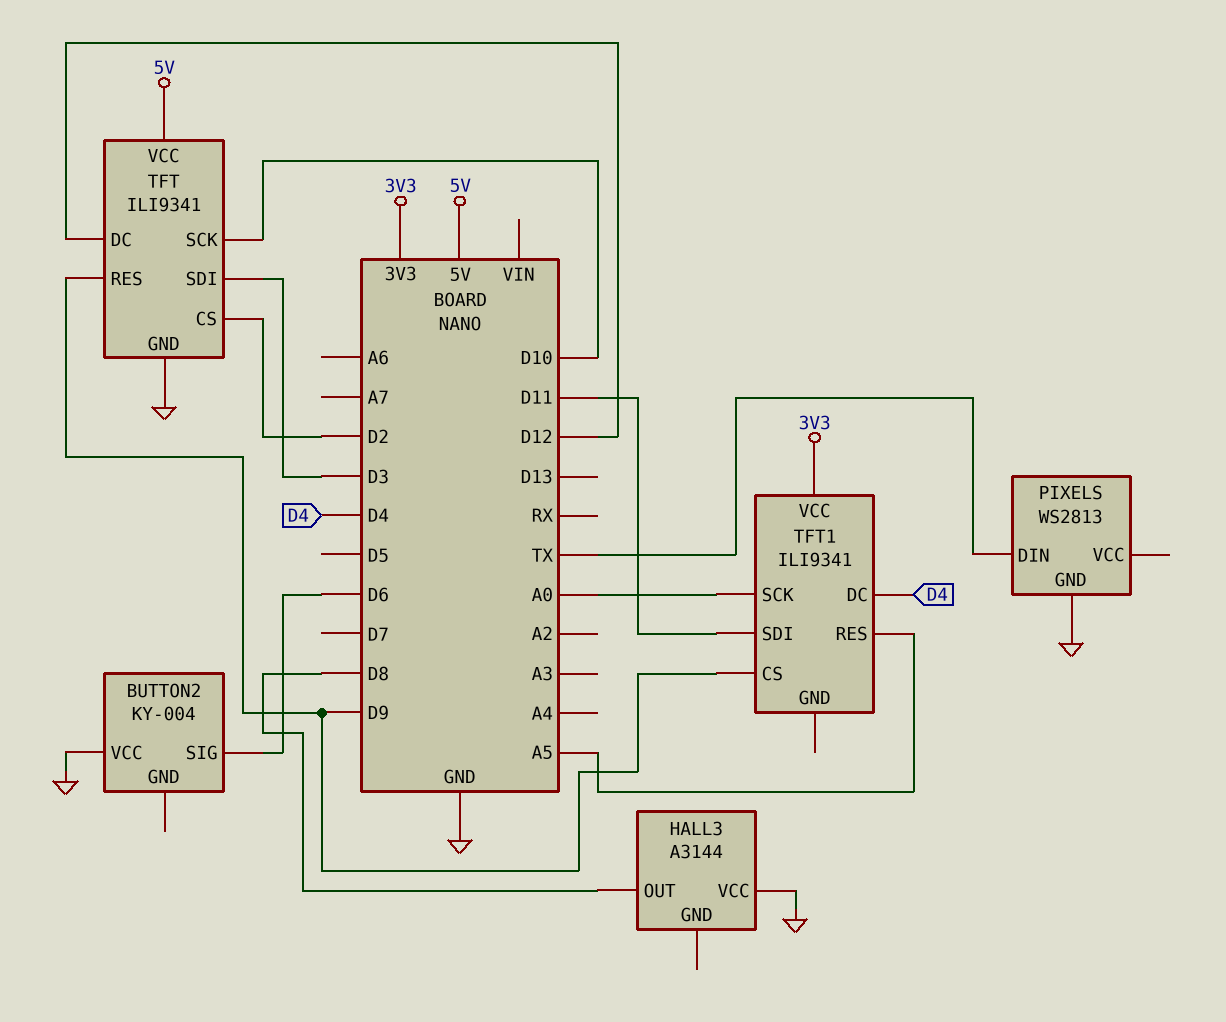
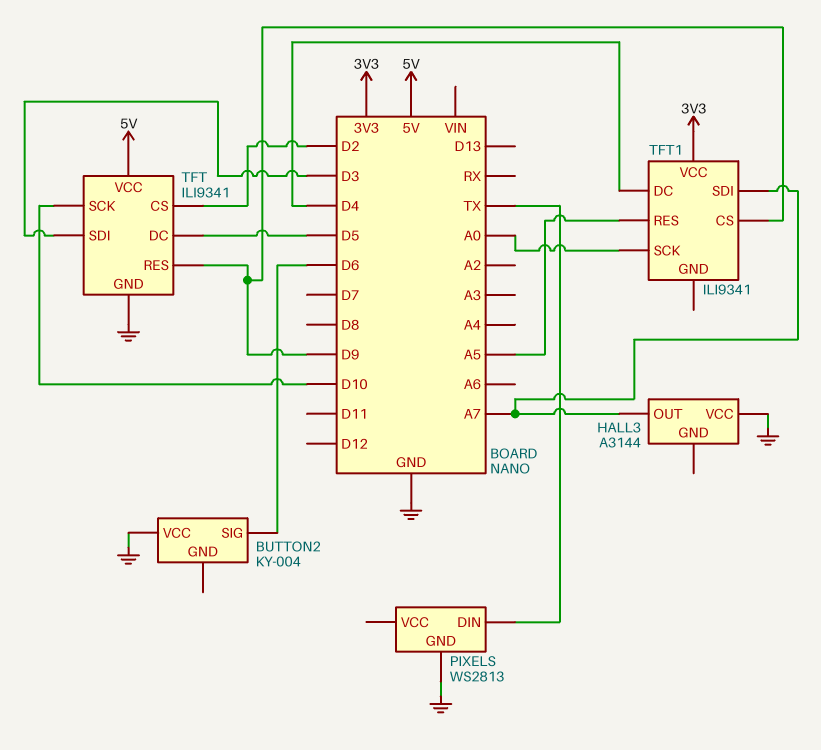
HALL3 pin OUT: D8 -> A7
TFT pin DC: D12 -> D5
TFT1 pin SDI: D11 -> A7

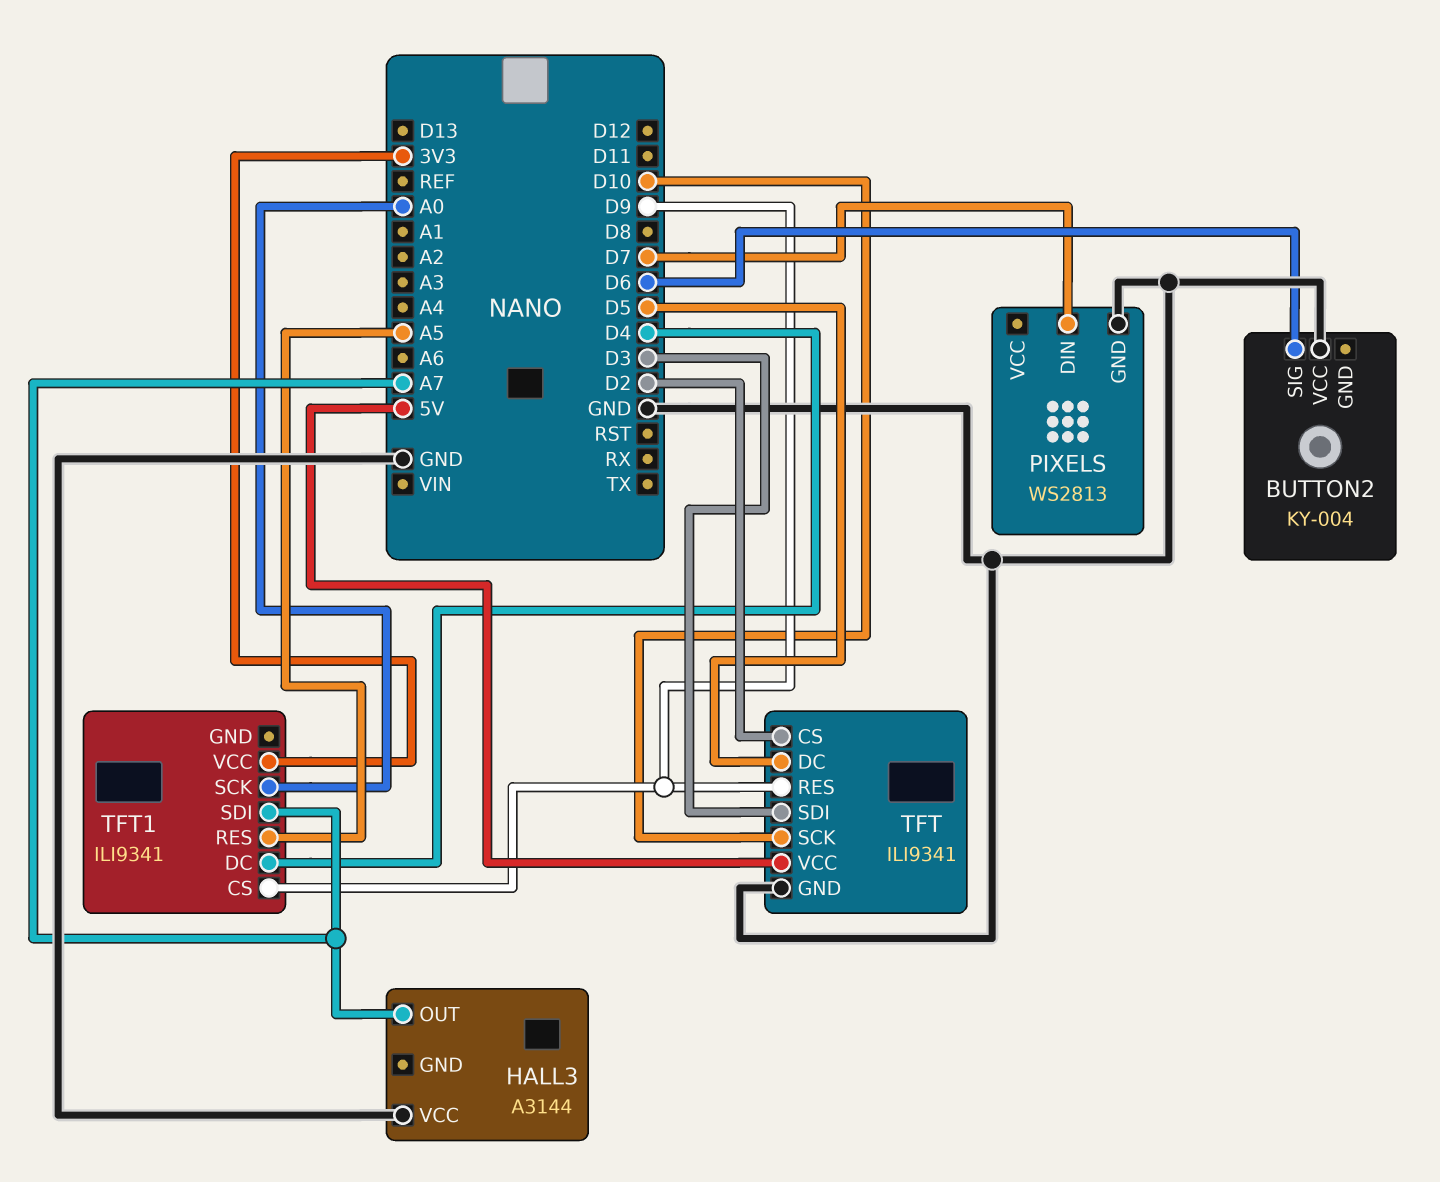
PIXELS pin DIN: TX -> D7

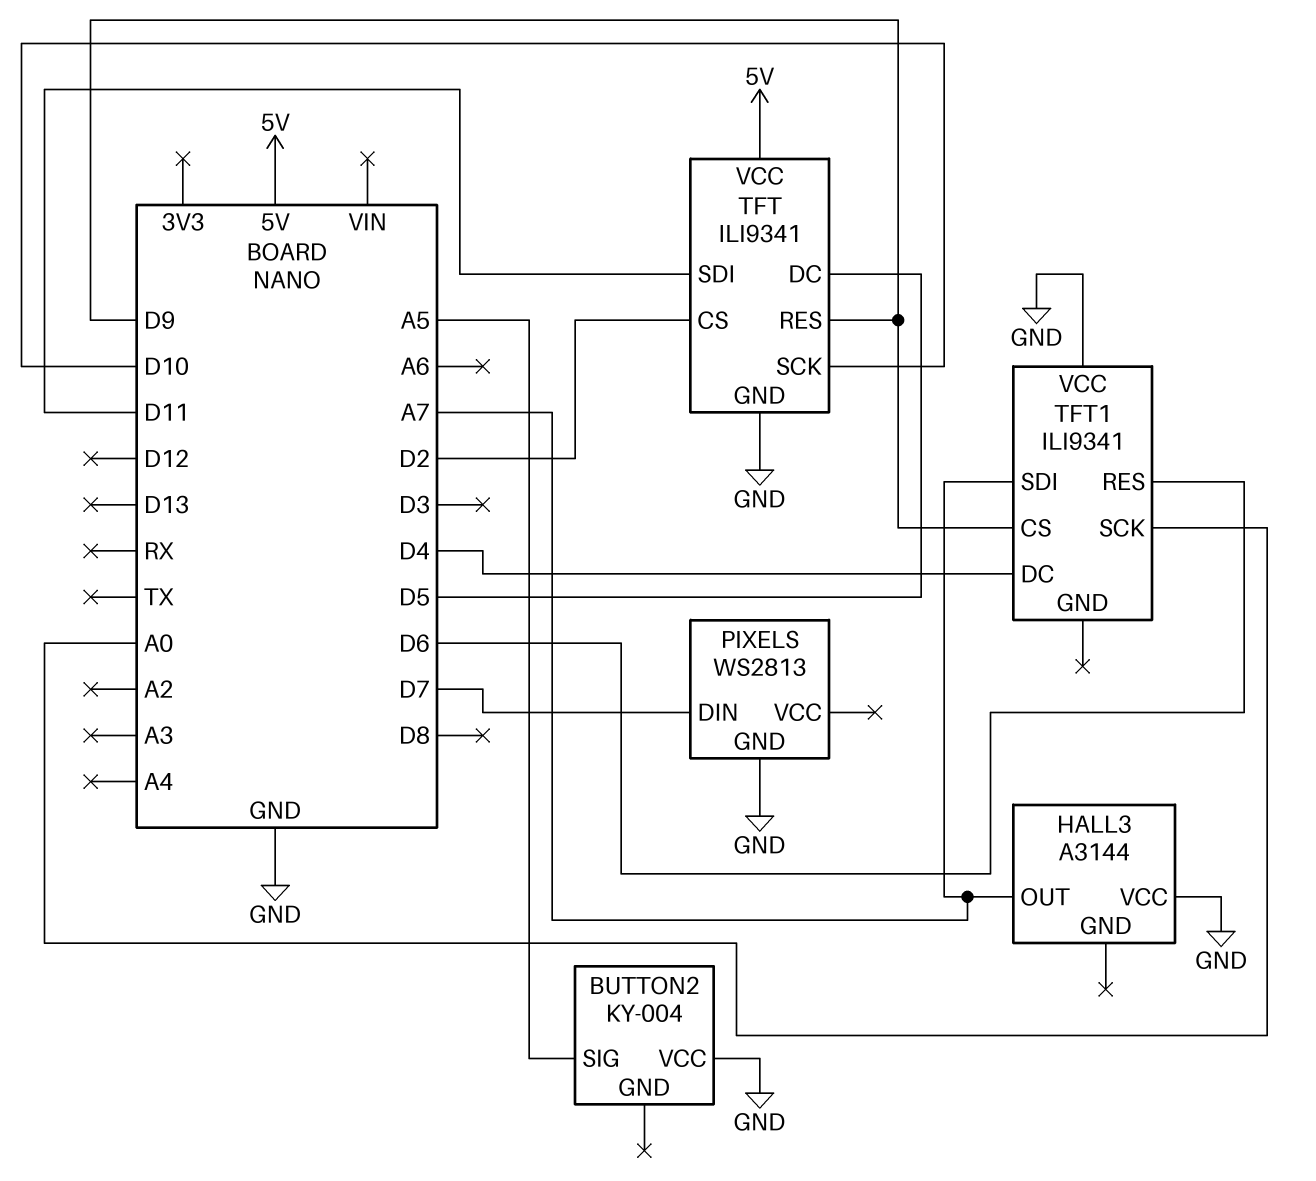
BUTTON2 pin SIG: D6 -> A5
TFT pin SDI: D3 -> D11
TFT1 pin RES: A5 -> D6
TFT1 pin VCC: 3V3 -> GND

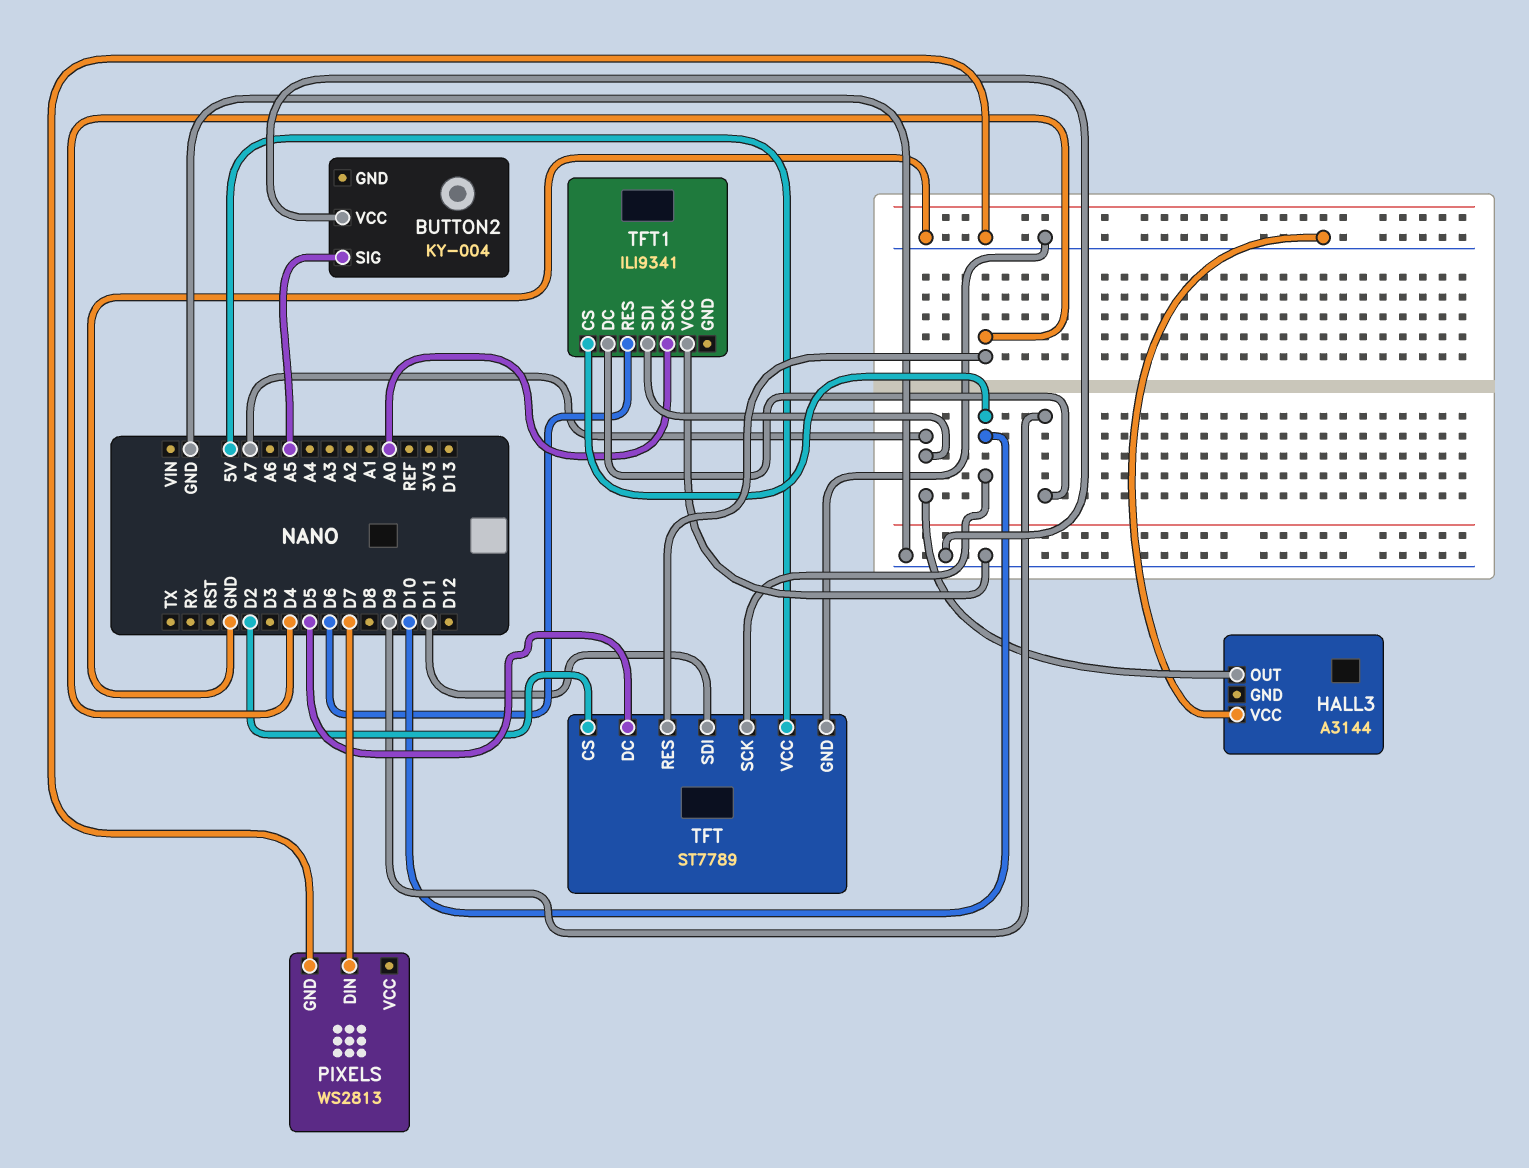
TFT: ILI9341 -> ST7789
TFT pin RES: D9 -> D4
TFT1 pin CS: D9 -> D10
TFT1 pin DC: D4 -> D9

